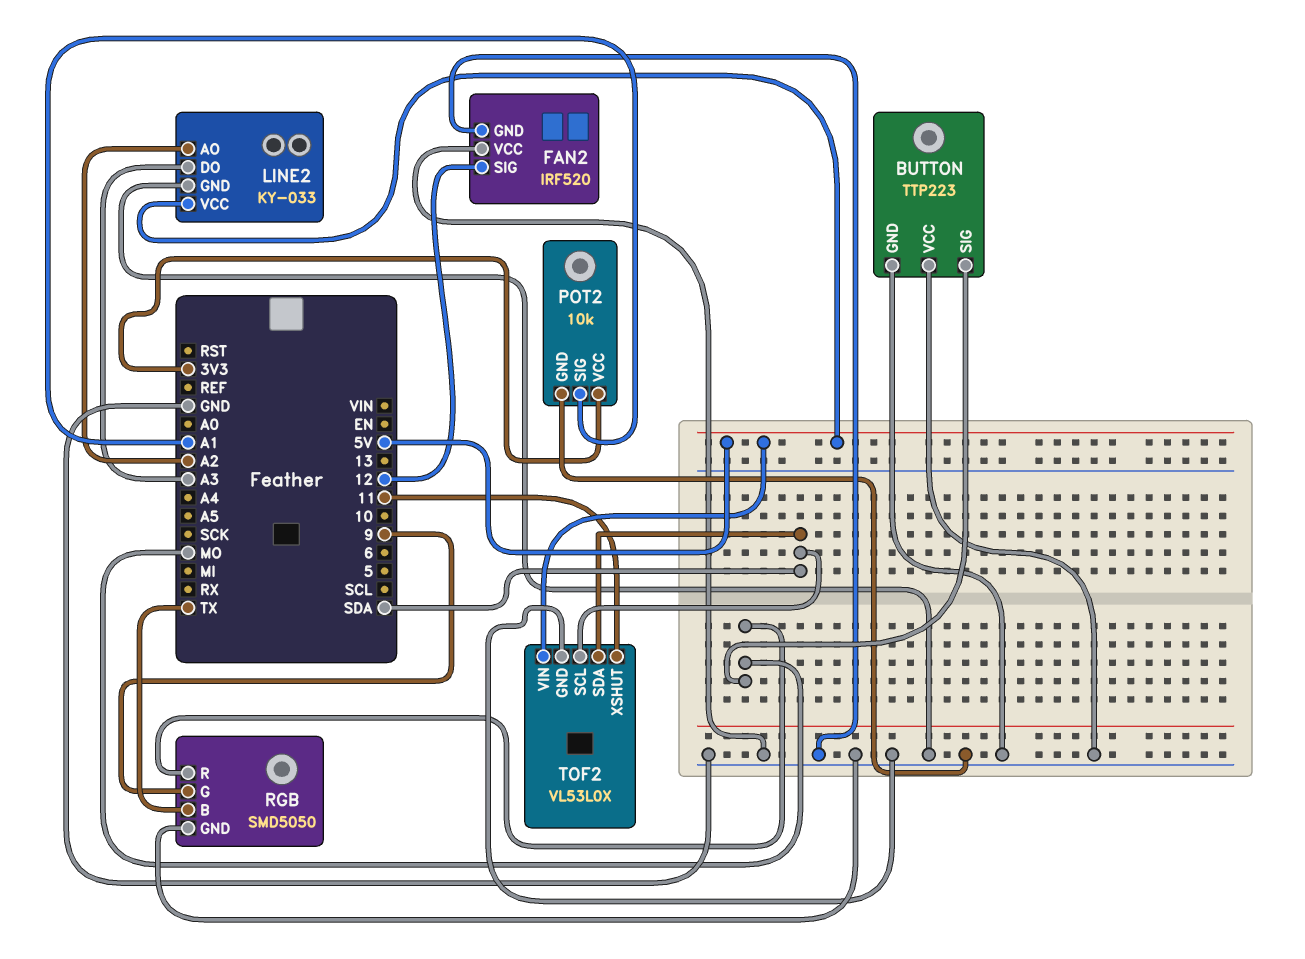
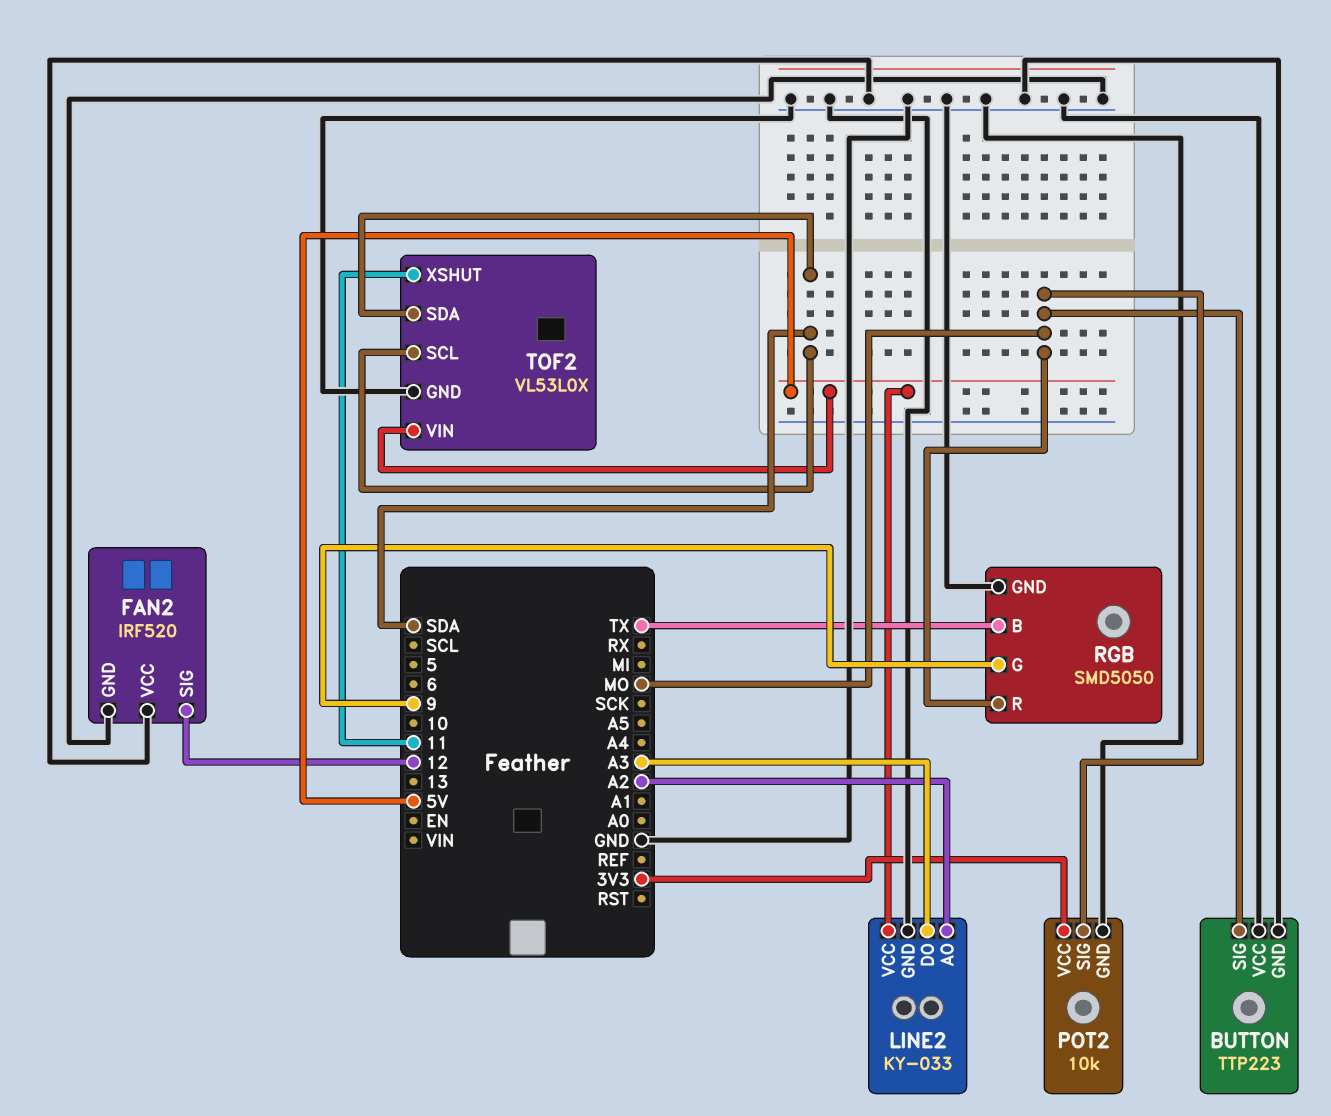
POT2 pin SIG: A1 -> MO

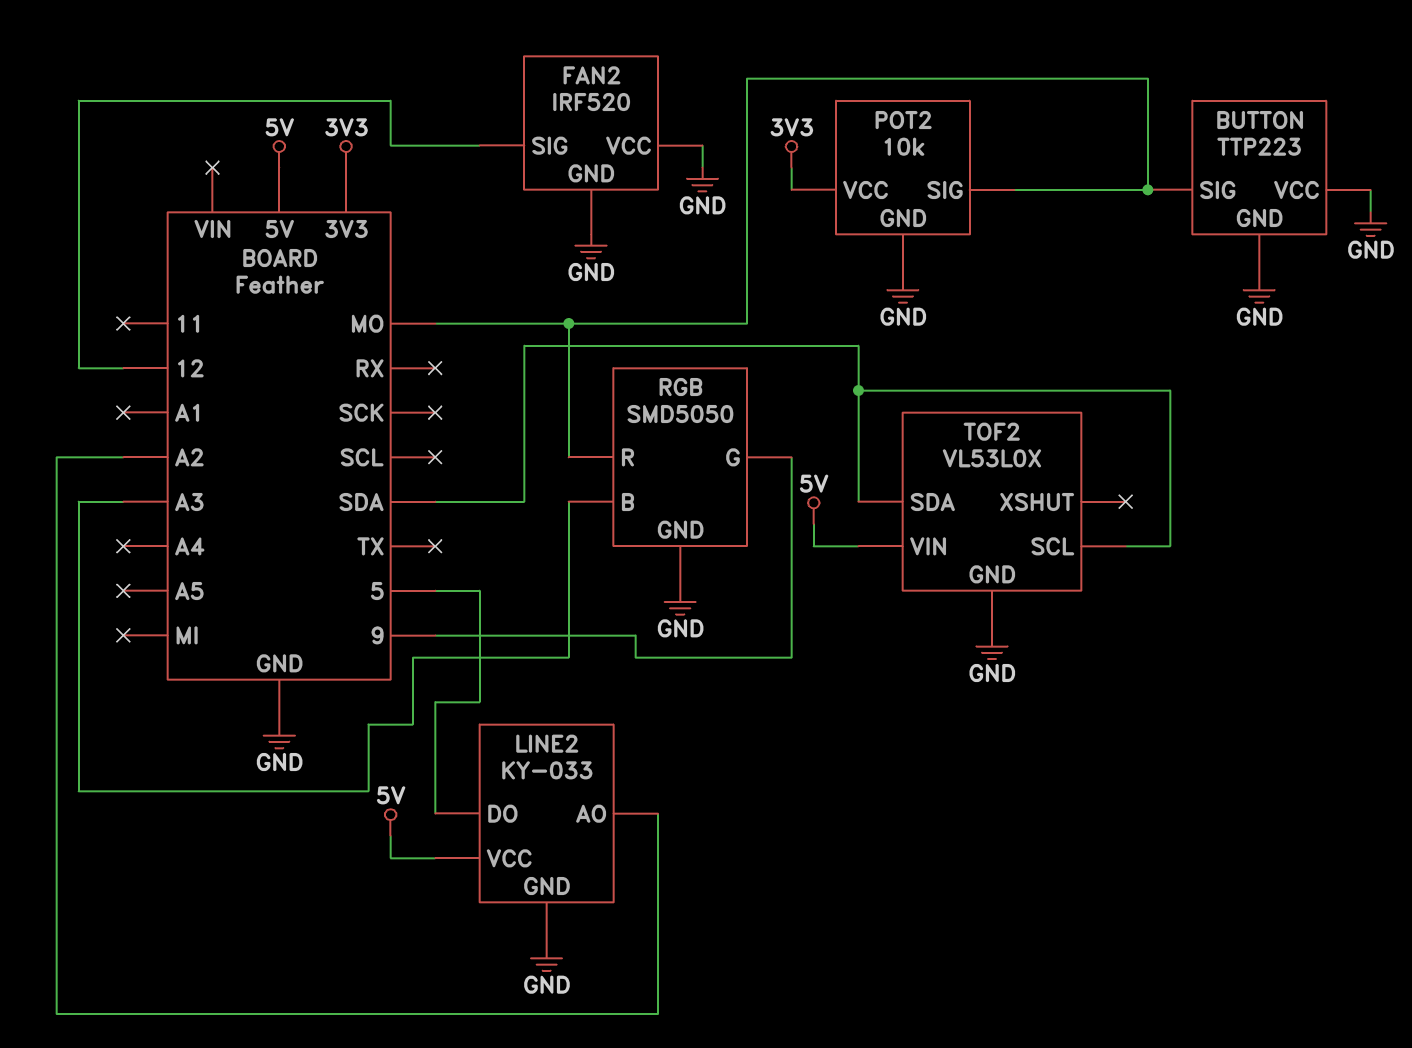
LINE2 pin DO: A3 -> 5
RGB pin B: TX -> A3
TOF2 pin XSHUT: 11 -> none

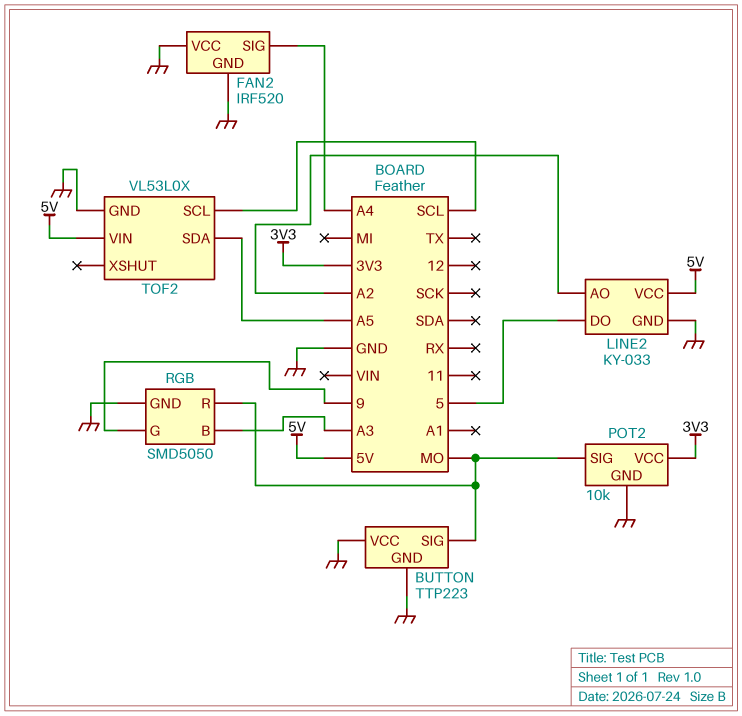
FAN2 pin SIG: 12 -> A4
TOF2 pin SCL: SDA -> SCL
TOF2 pin SDA: SDA -> A5

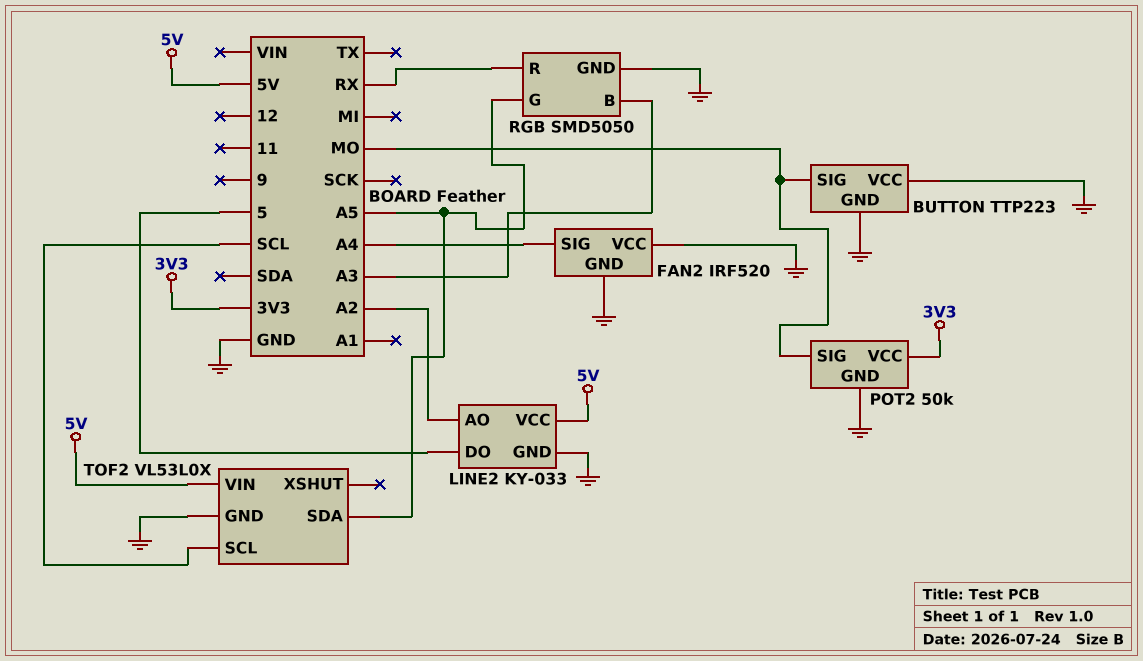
POT2: 10k -> 50k
RGB pin G: 9 -> A5
RGB pin R: MO -> RX

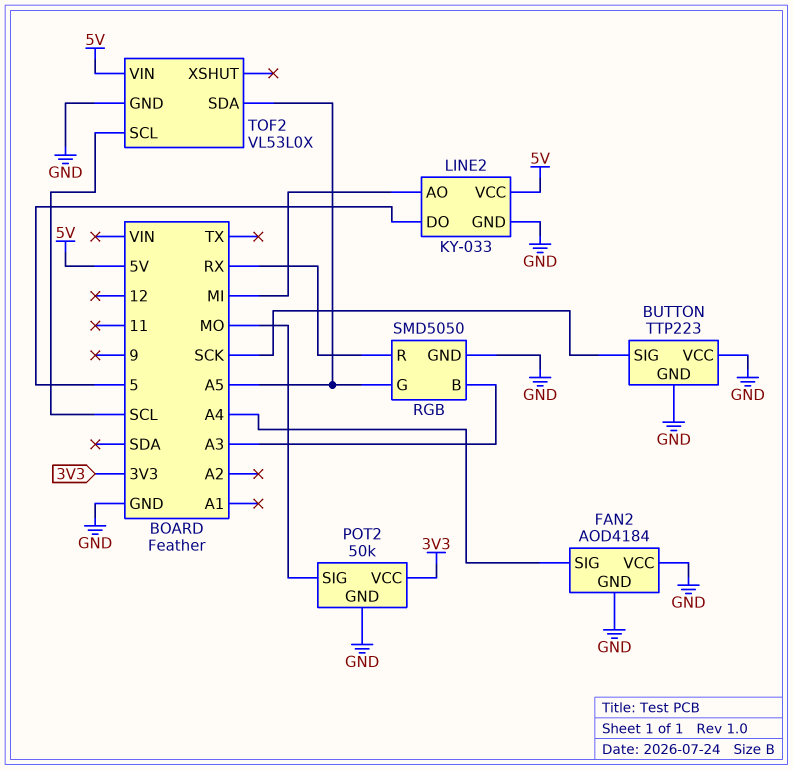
BUTTON pin SIG: MO -> SCK
FAN2: IRF520 -> AOD4184
LINE2 pin AO: A2 -> MI

